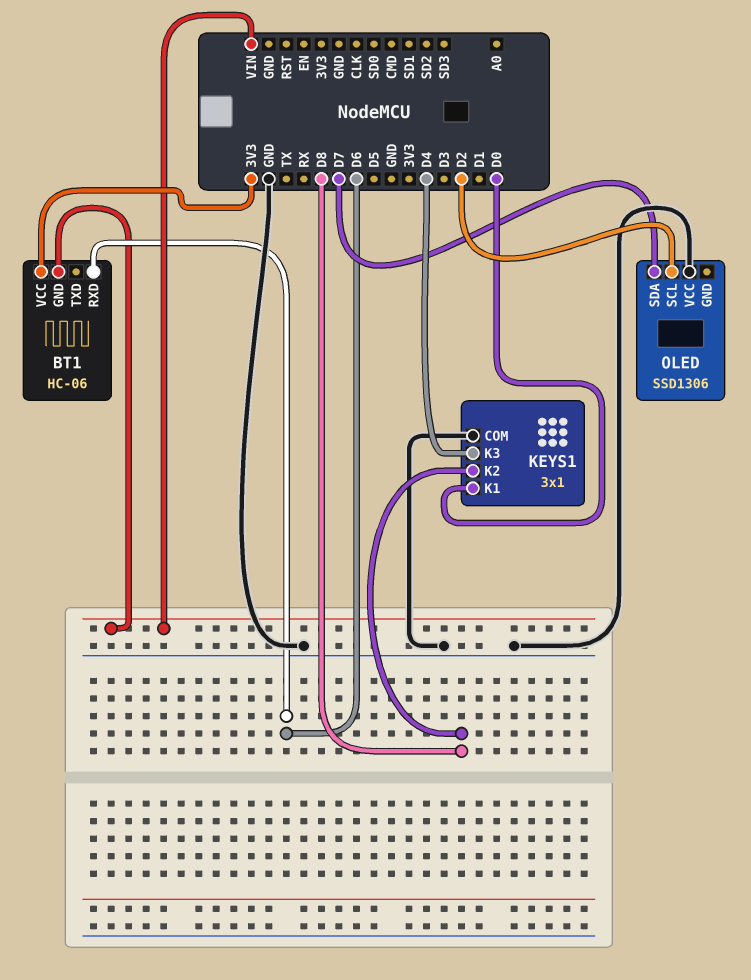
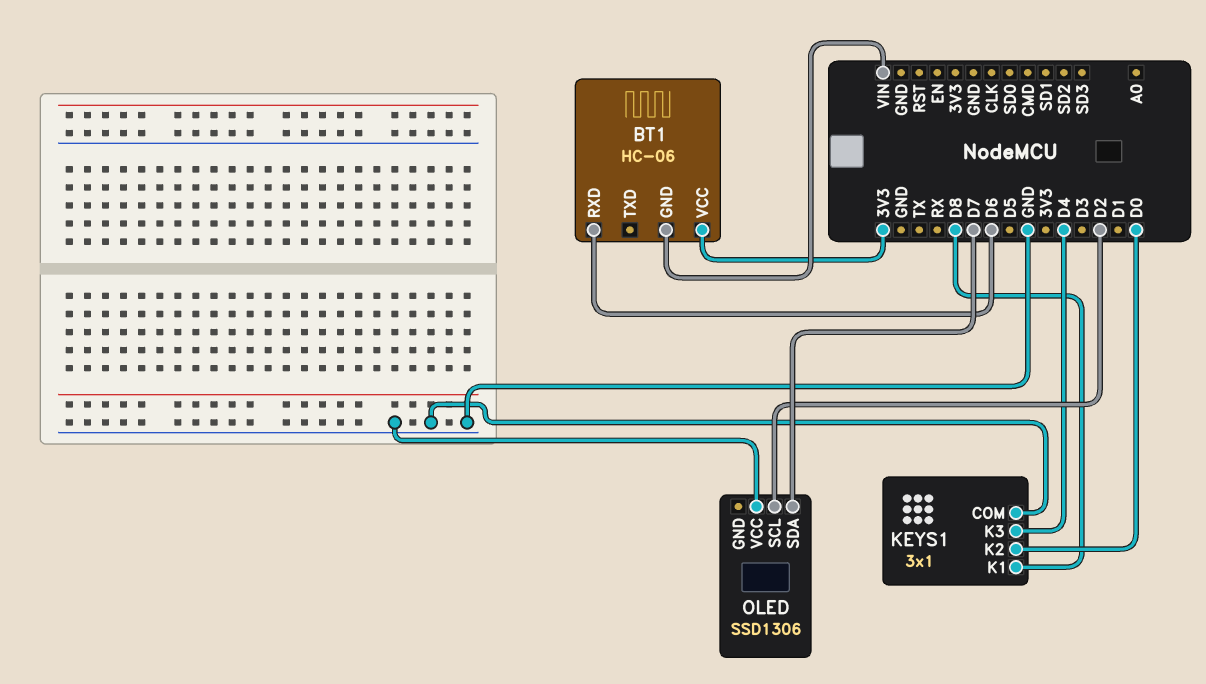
KEYS1 pin K1: D0 -> D8
KEYS1 pin K2: D8 -> D0

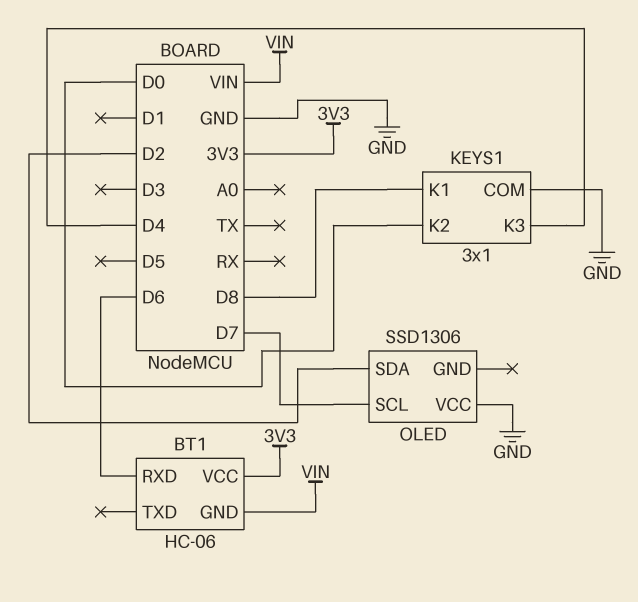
OLED pin SCL: D2 -> D7
OLED pin SDA: D7 -> D2

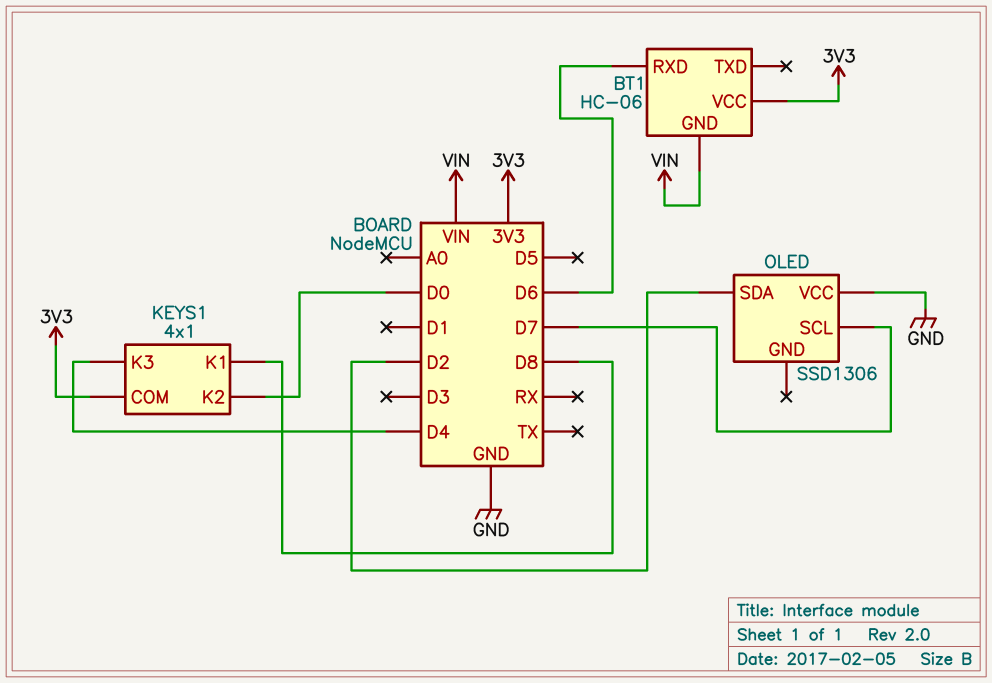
KEYS1: 3x1 -> 4x1
KEYS1 pin COM: GND -> 3V3

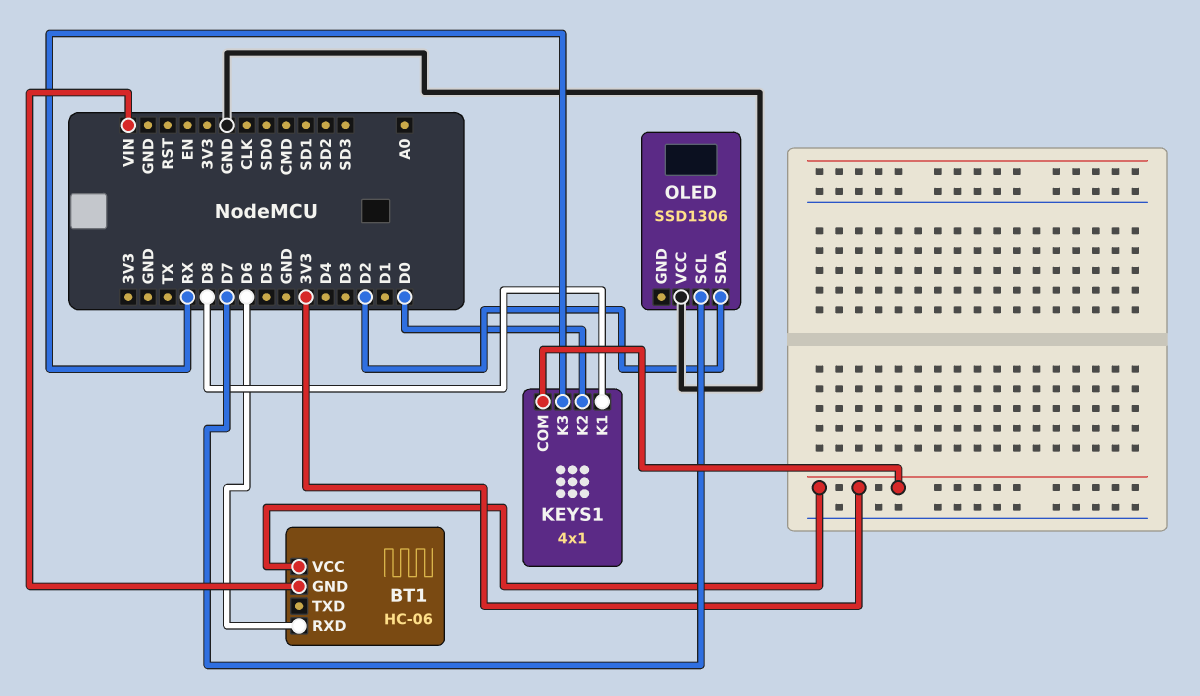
KEYS1 pin K3: D4 -> RX

